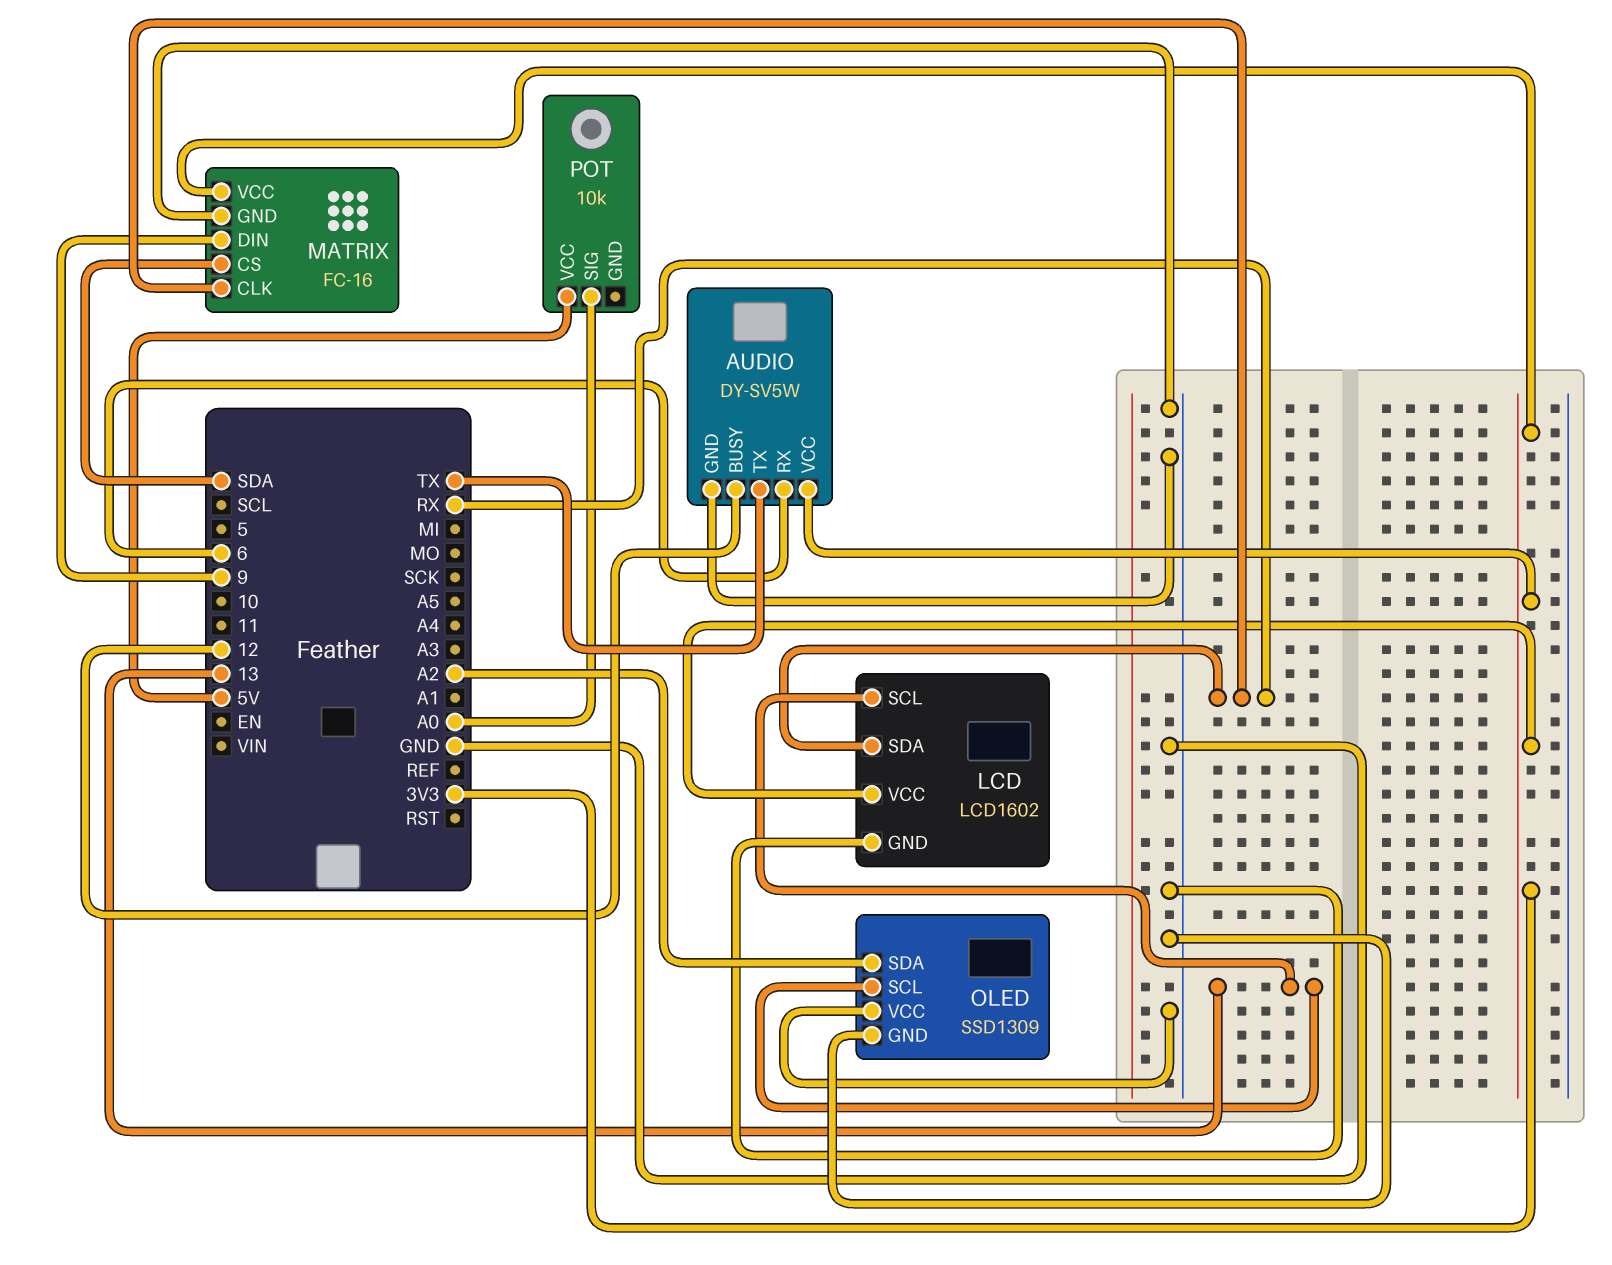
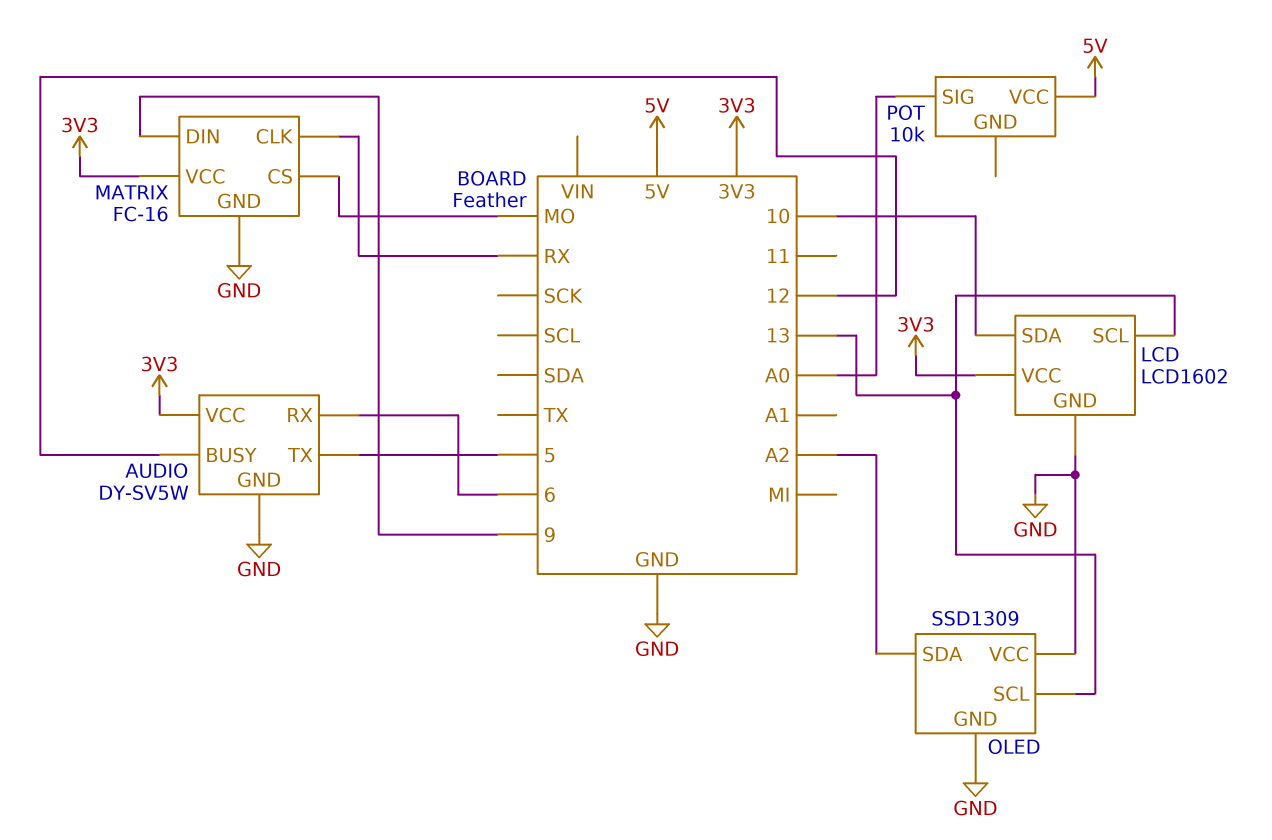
AUDIO pin TX: TX -> 5
LCD pin SDA: RX -> 10
MATRIX pin CS: SDA -> MO

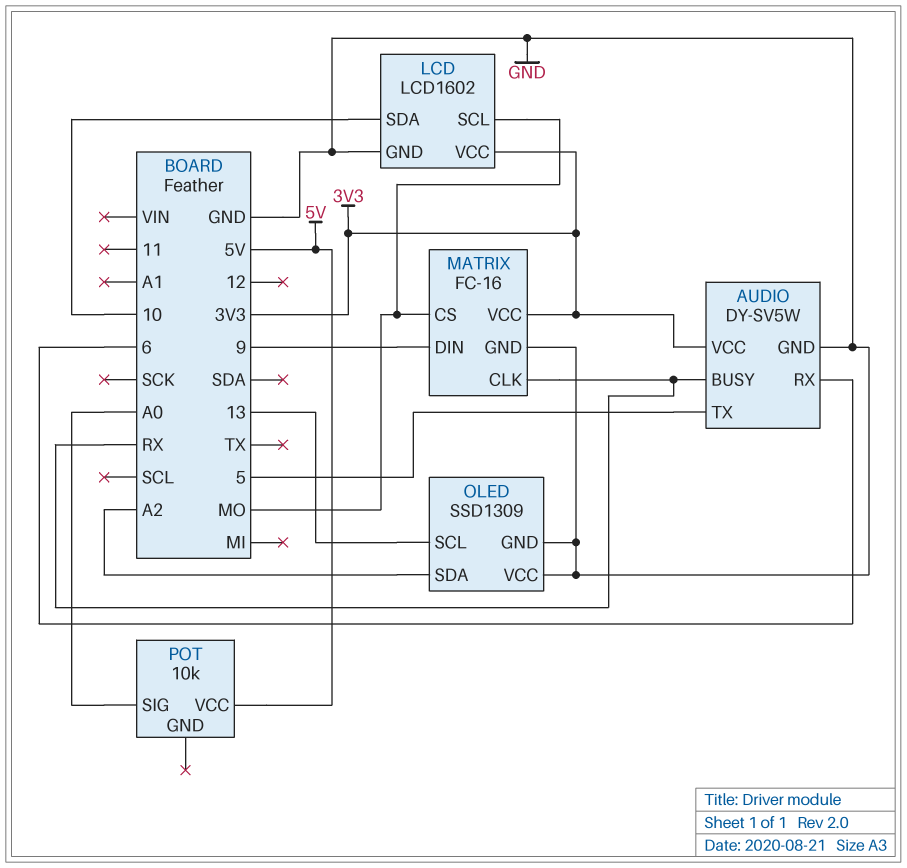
AUDIO pin BUSY: 12 -> RX
LCD pin SCL: 13 -> MO

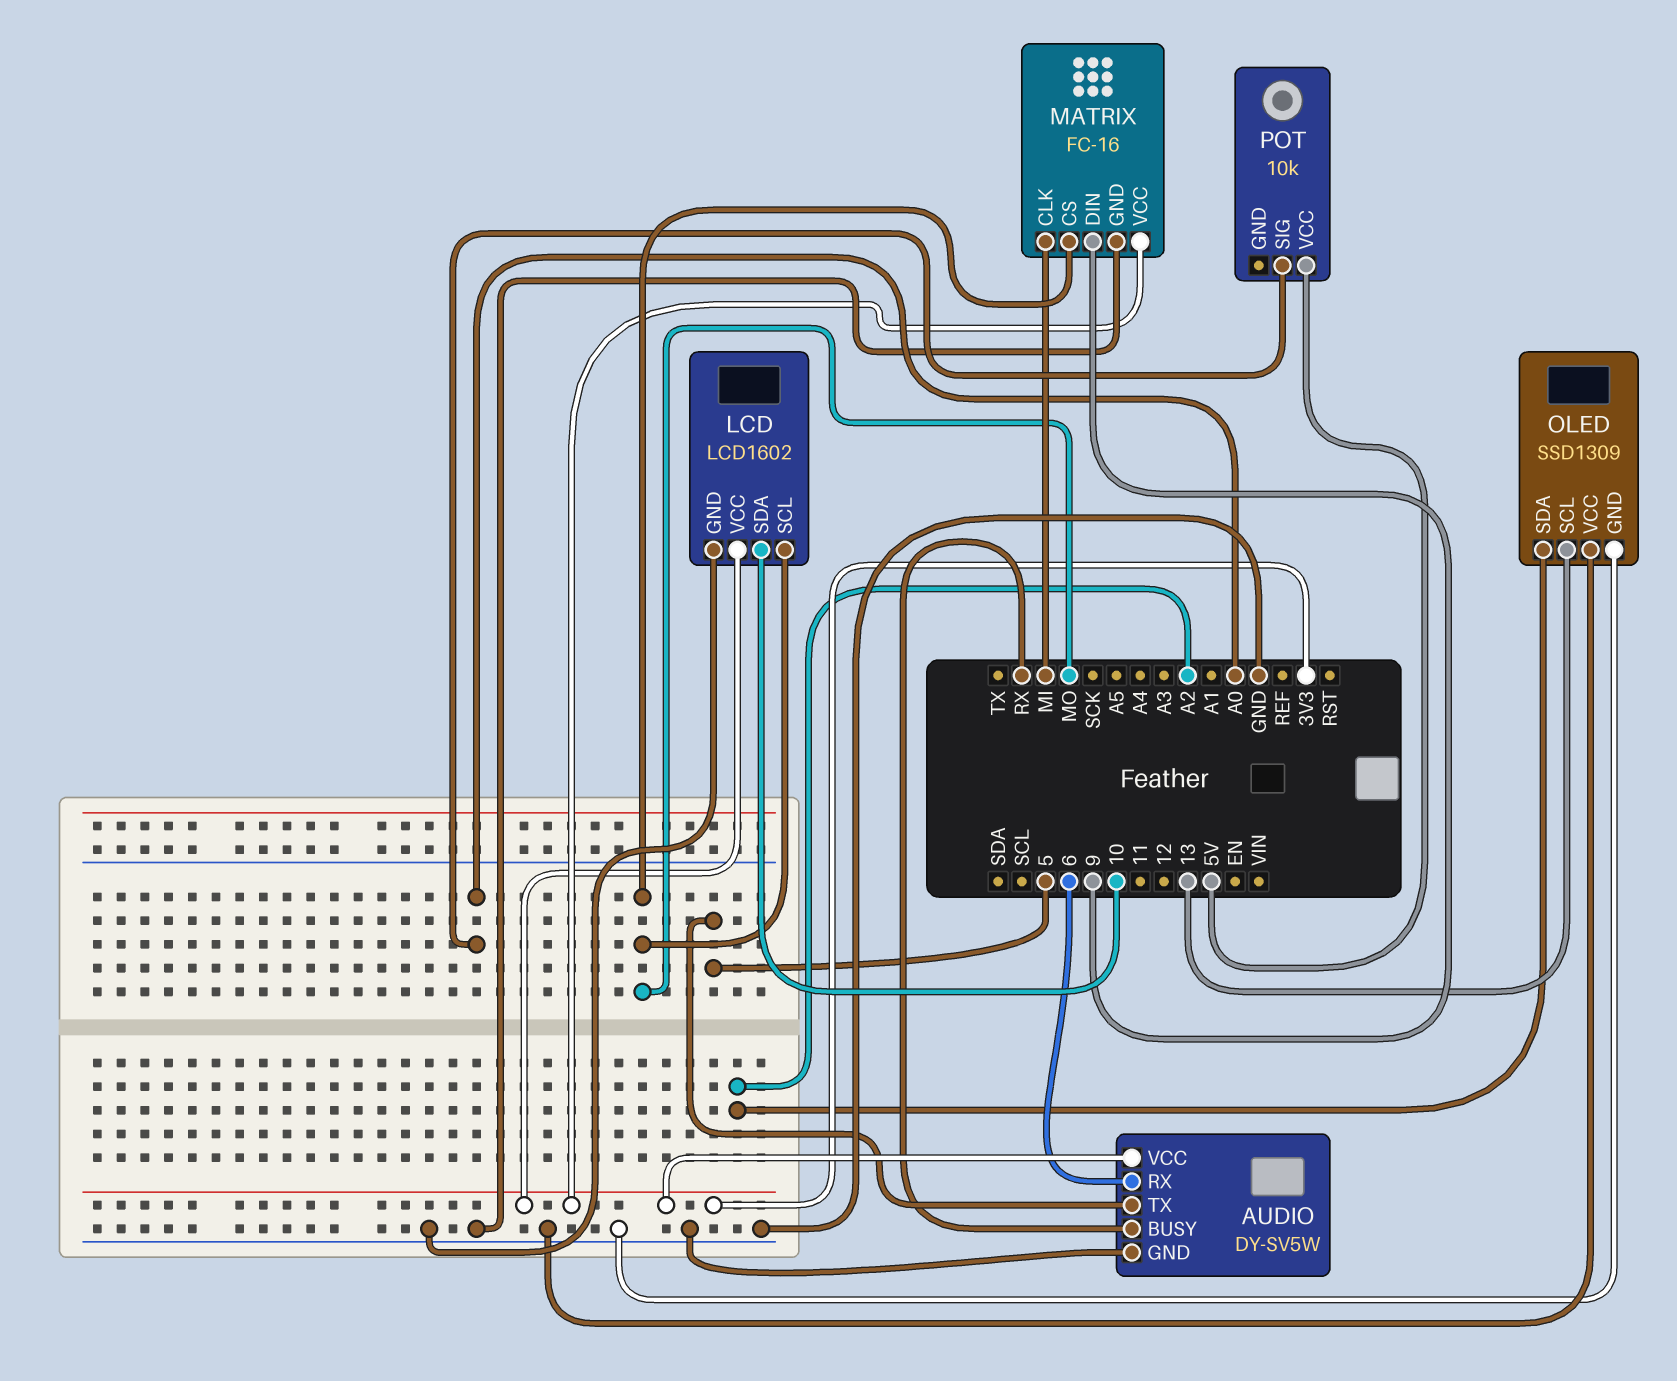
MATRIX pin CLK: RX -> MI

